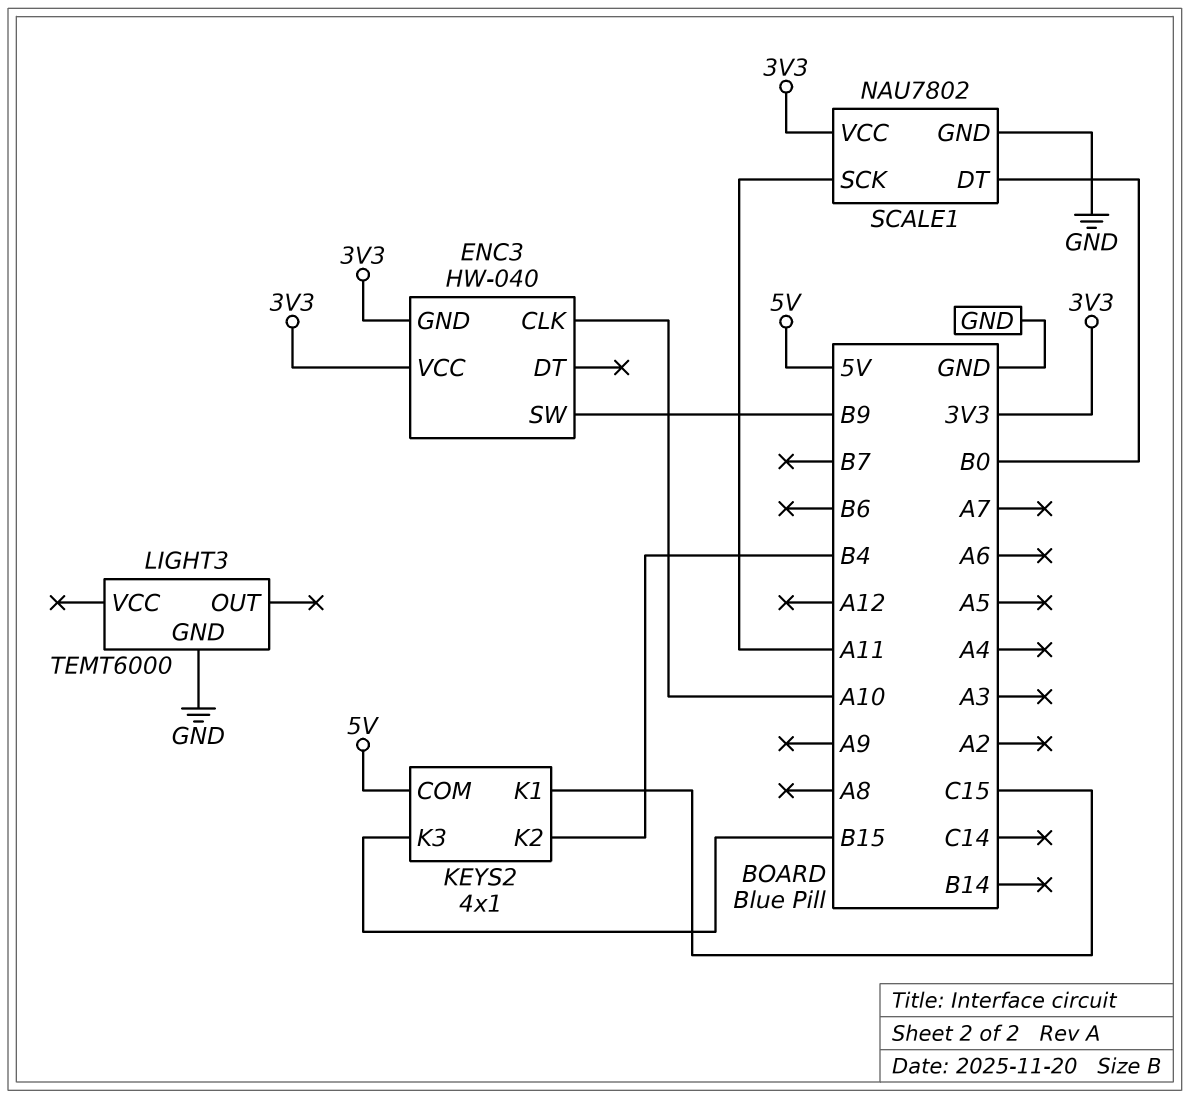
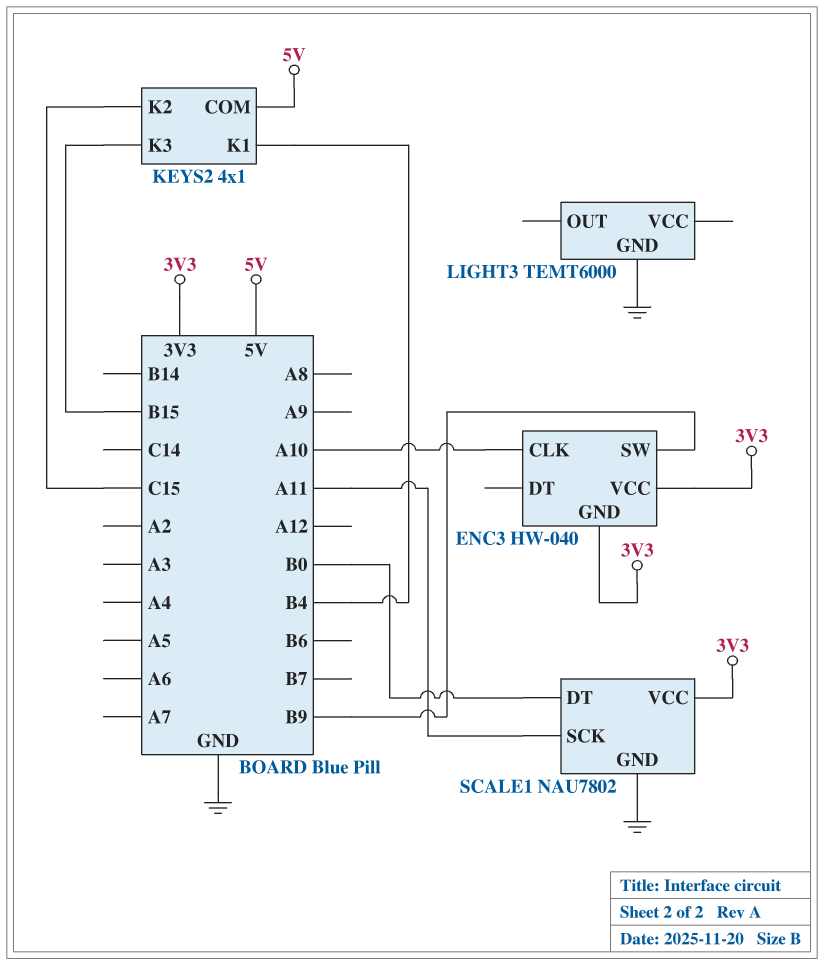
KEYS2 pin K1: C15 -> B4
KEYS2 pin K2: B4 -> C15

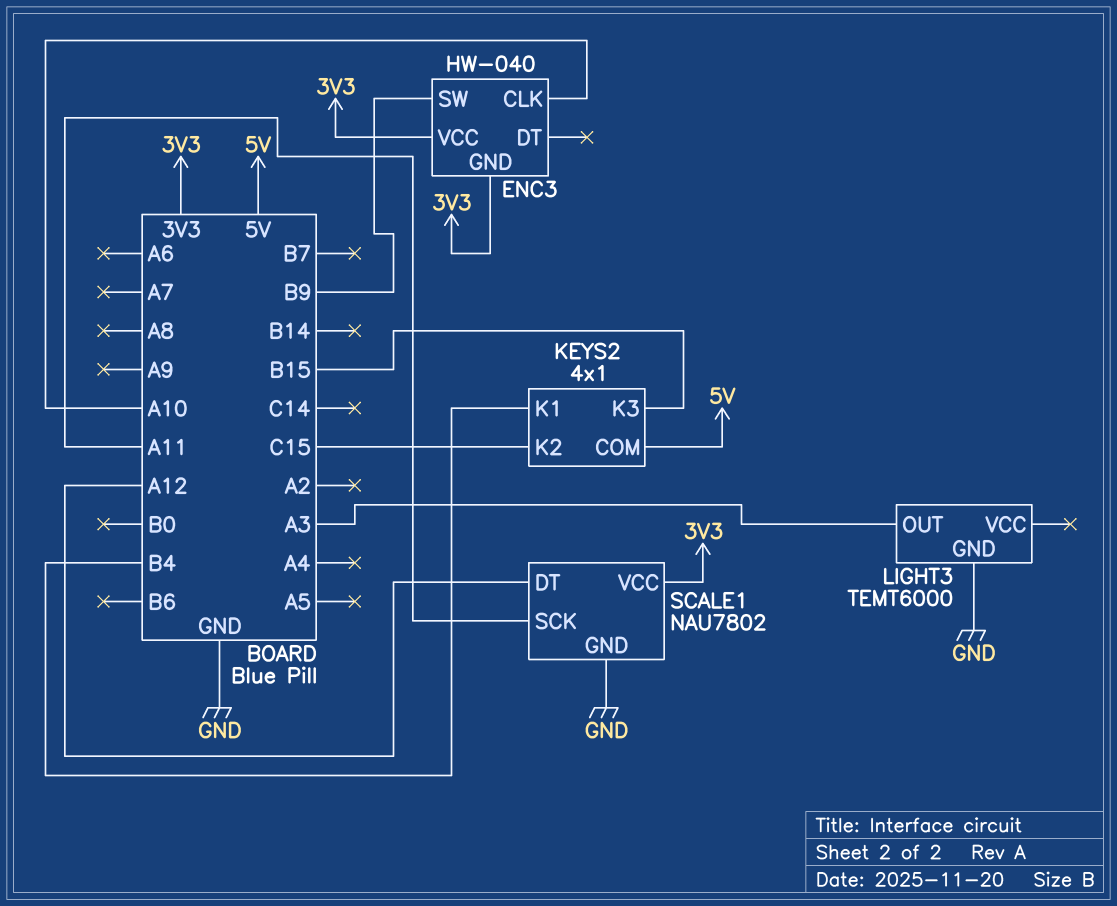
LIGHT3 pin OUT: none -> A3
SCALE1 pin DT: B0 -> A12

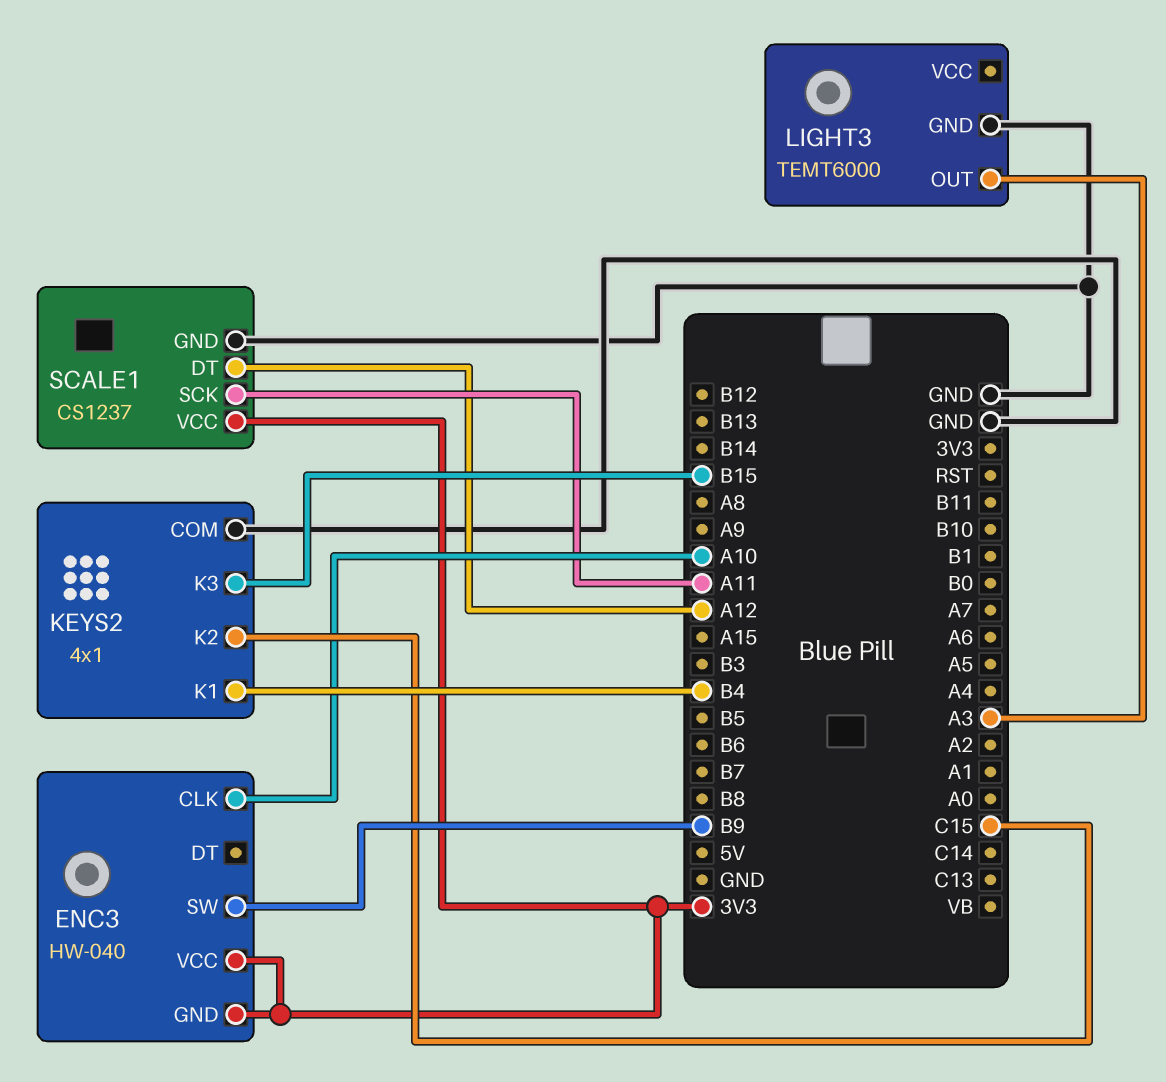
KEYS2 pin COM: 5V -> GND
SCALE1: NAU7802 -> CS1237

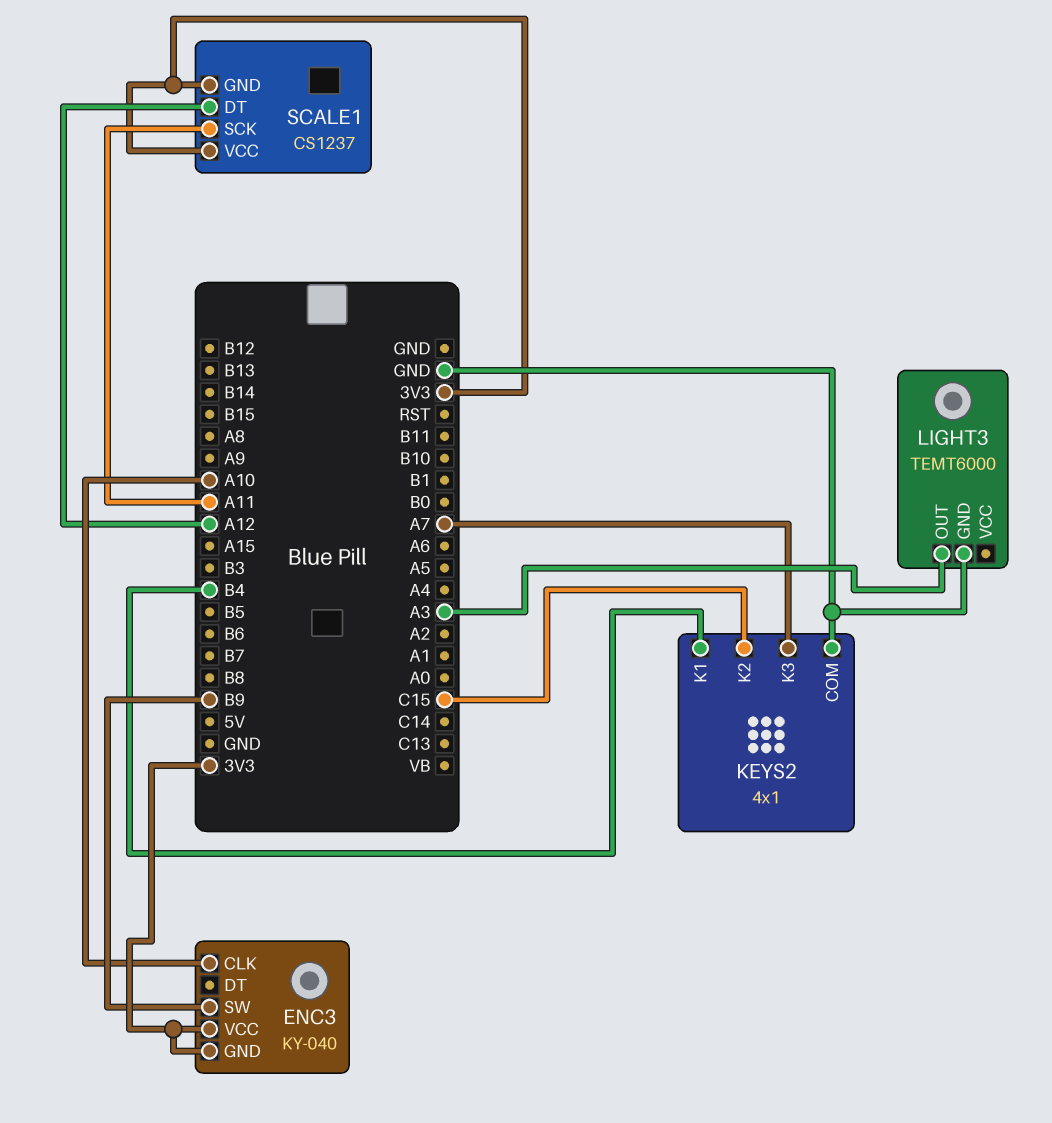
ENC3: HW-040 -> KY-040
KEYS2 pin K3: B15 -> A7
SCALE1 pin GND: GND -> 3V3

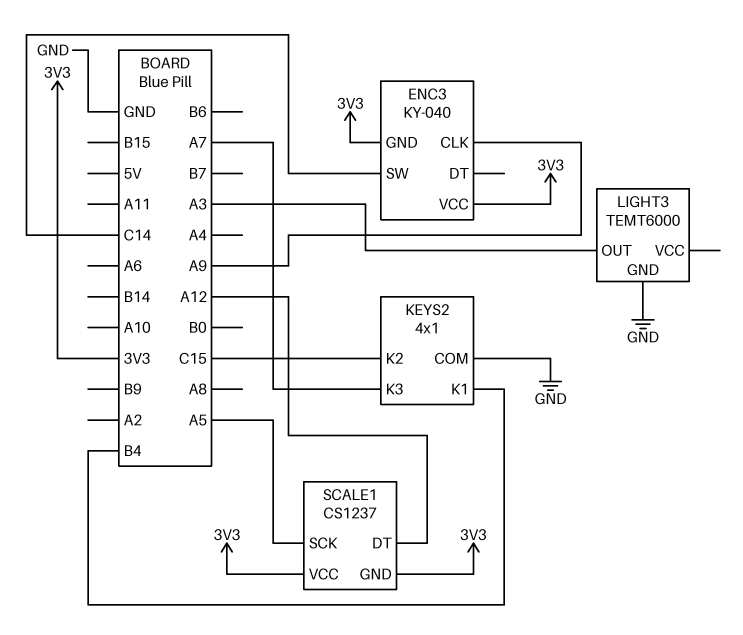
ENC3 pin CLK: A10 -> A9
ENC3 pin SW: B9 -> C14
SCALE1 pin SCK: A11 -> A5

